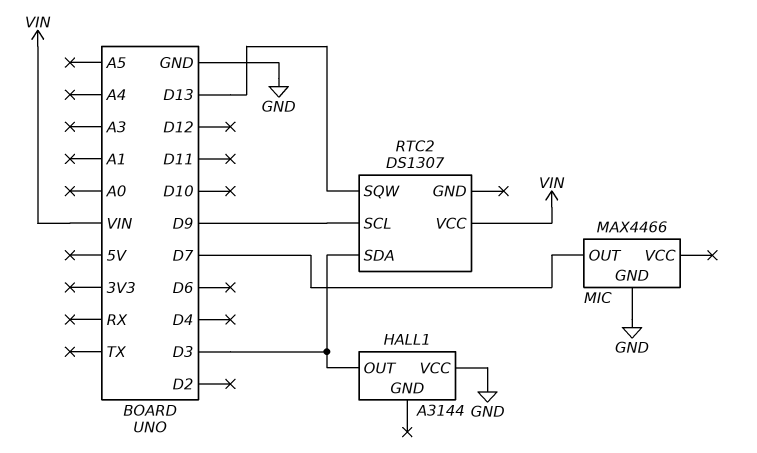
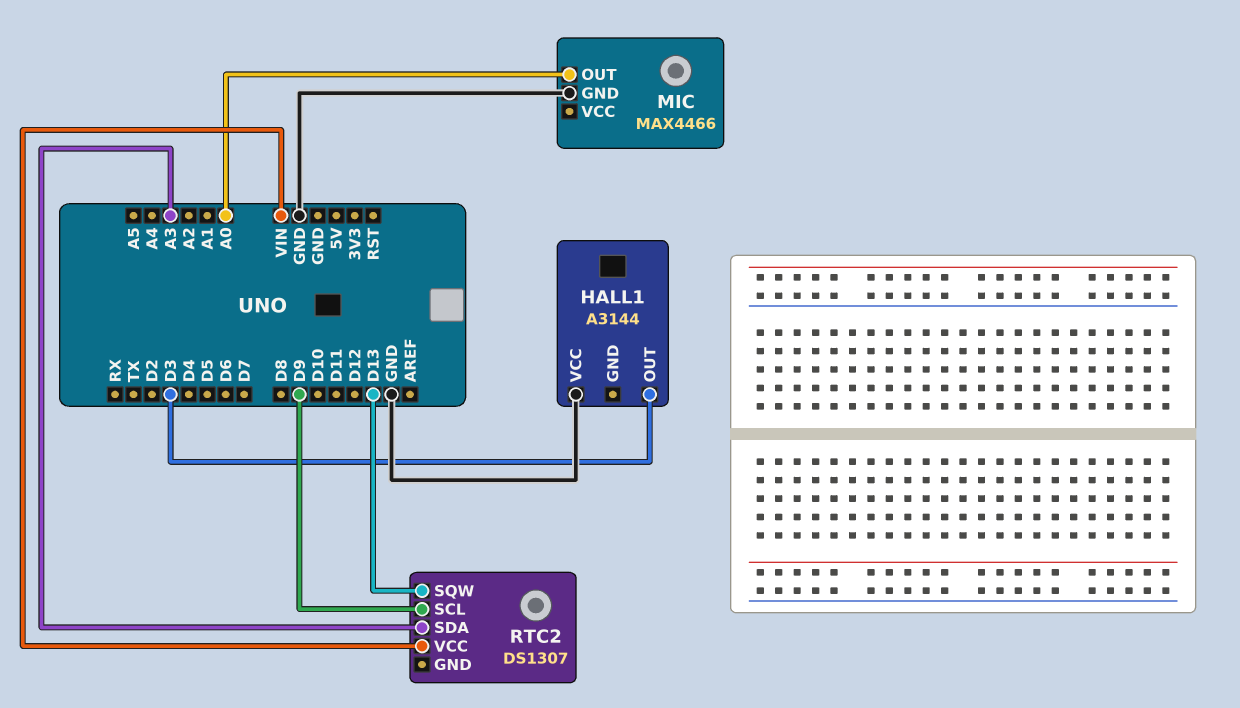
MIC pin OUT: D7 -> A0
RTC2 pin SDA: D3 -> A3

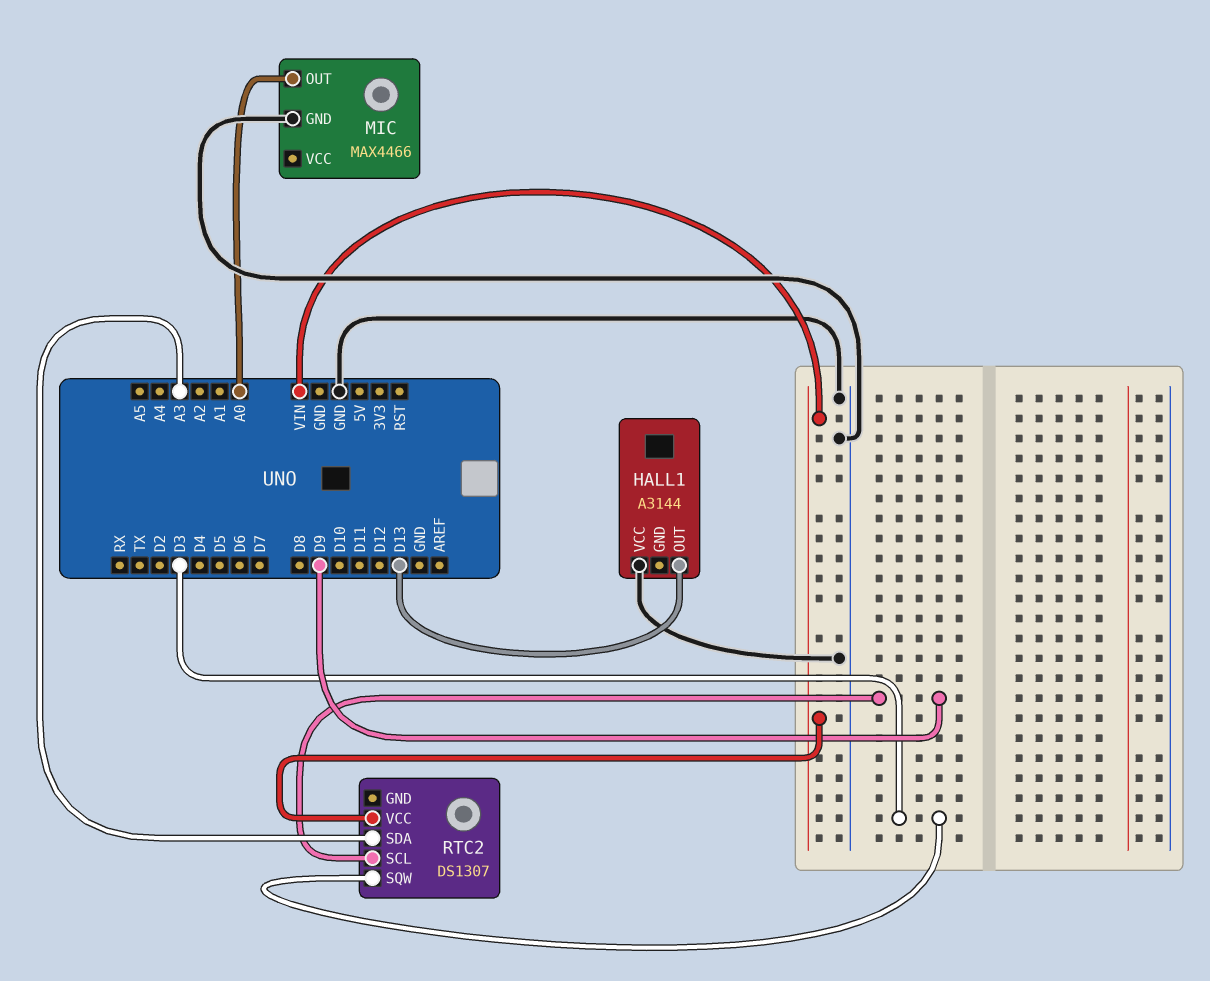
HALL1 pin OUT: D3 -> D13
RTC2 pin SQW: D13 -> D3

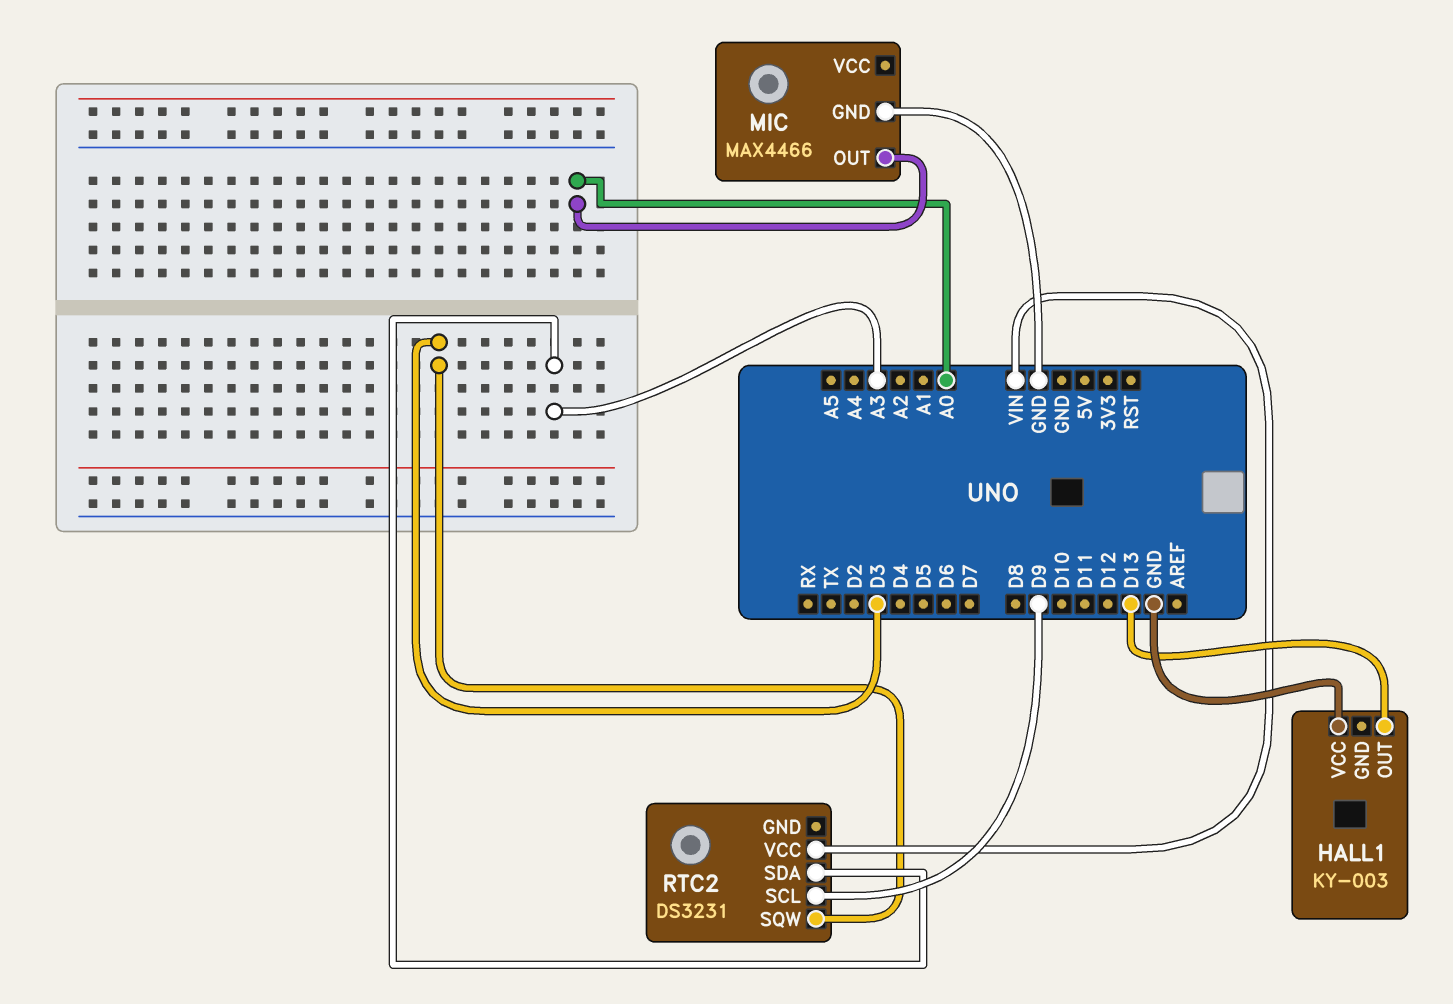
HALL1: A3144 -> KY-003
RTC2: DS1307 -> DS3231

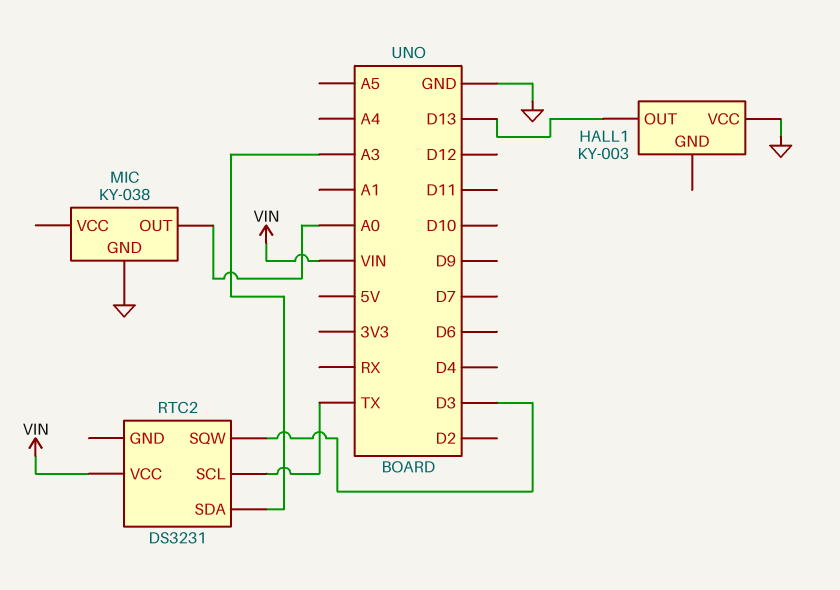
MIC: MAX4466 -> KY-038
RTC2 pin SCL: D9 -> TX

